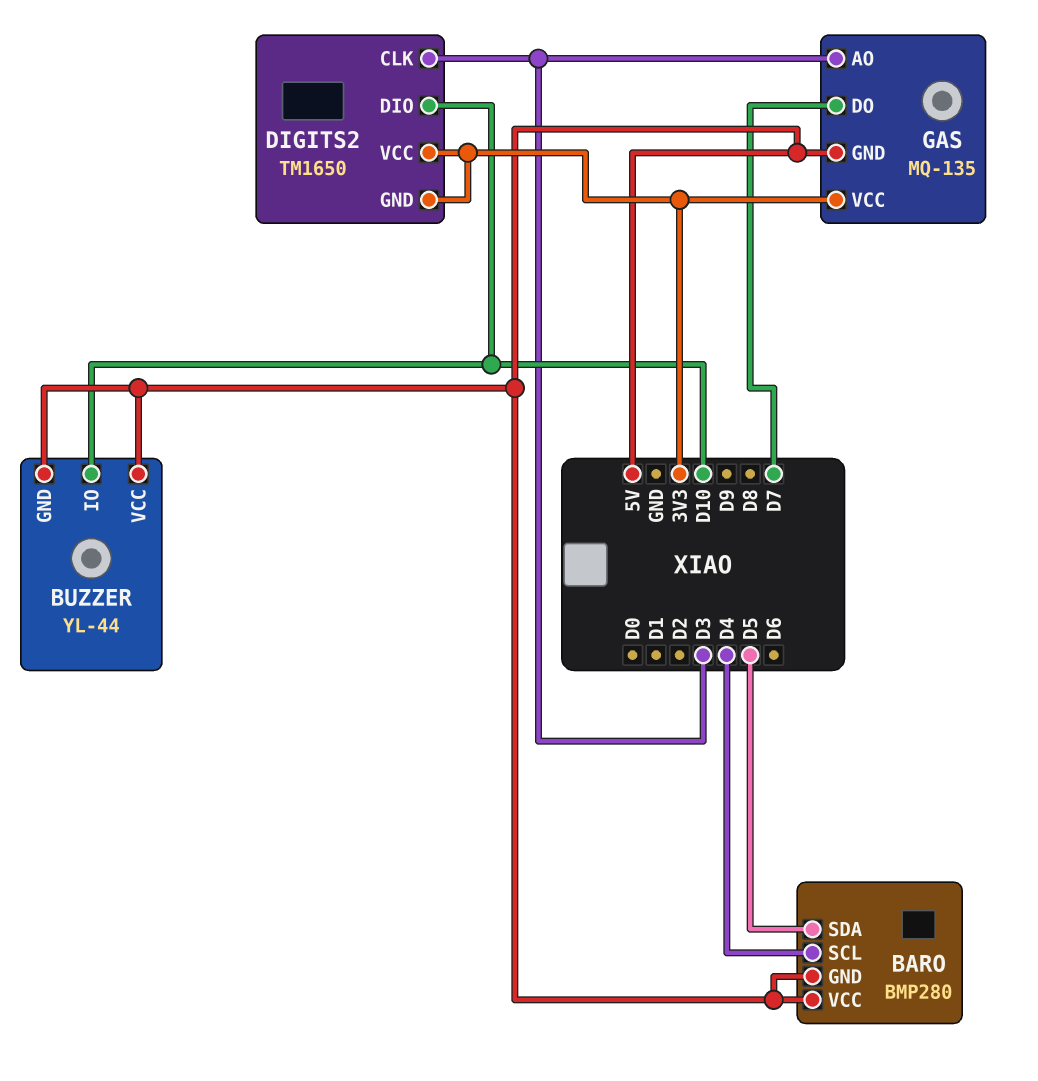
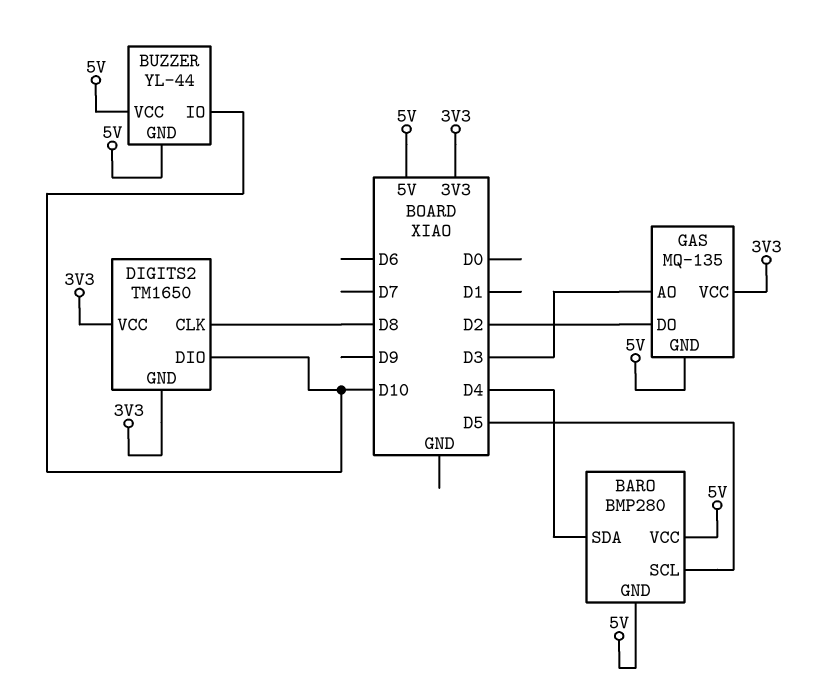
BARO pin SCL: D4 -> D5
BARO pin SDA: D5 -> D4
DIGITS2 pin CLK: D3 -> D8
GAS pin DO: D7 -> D2

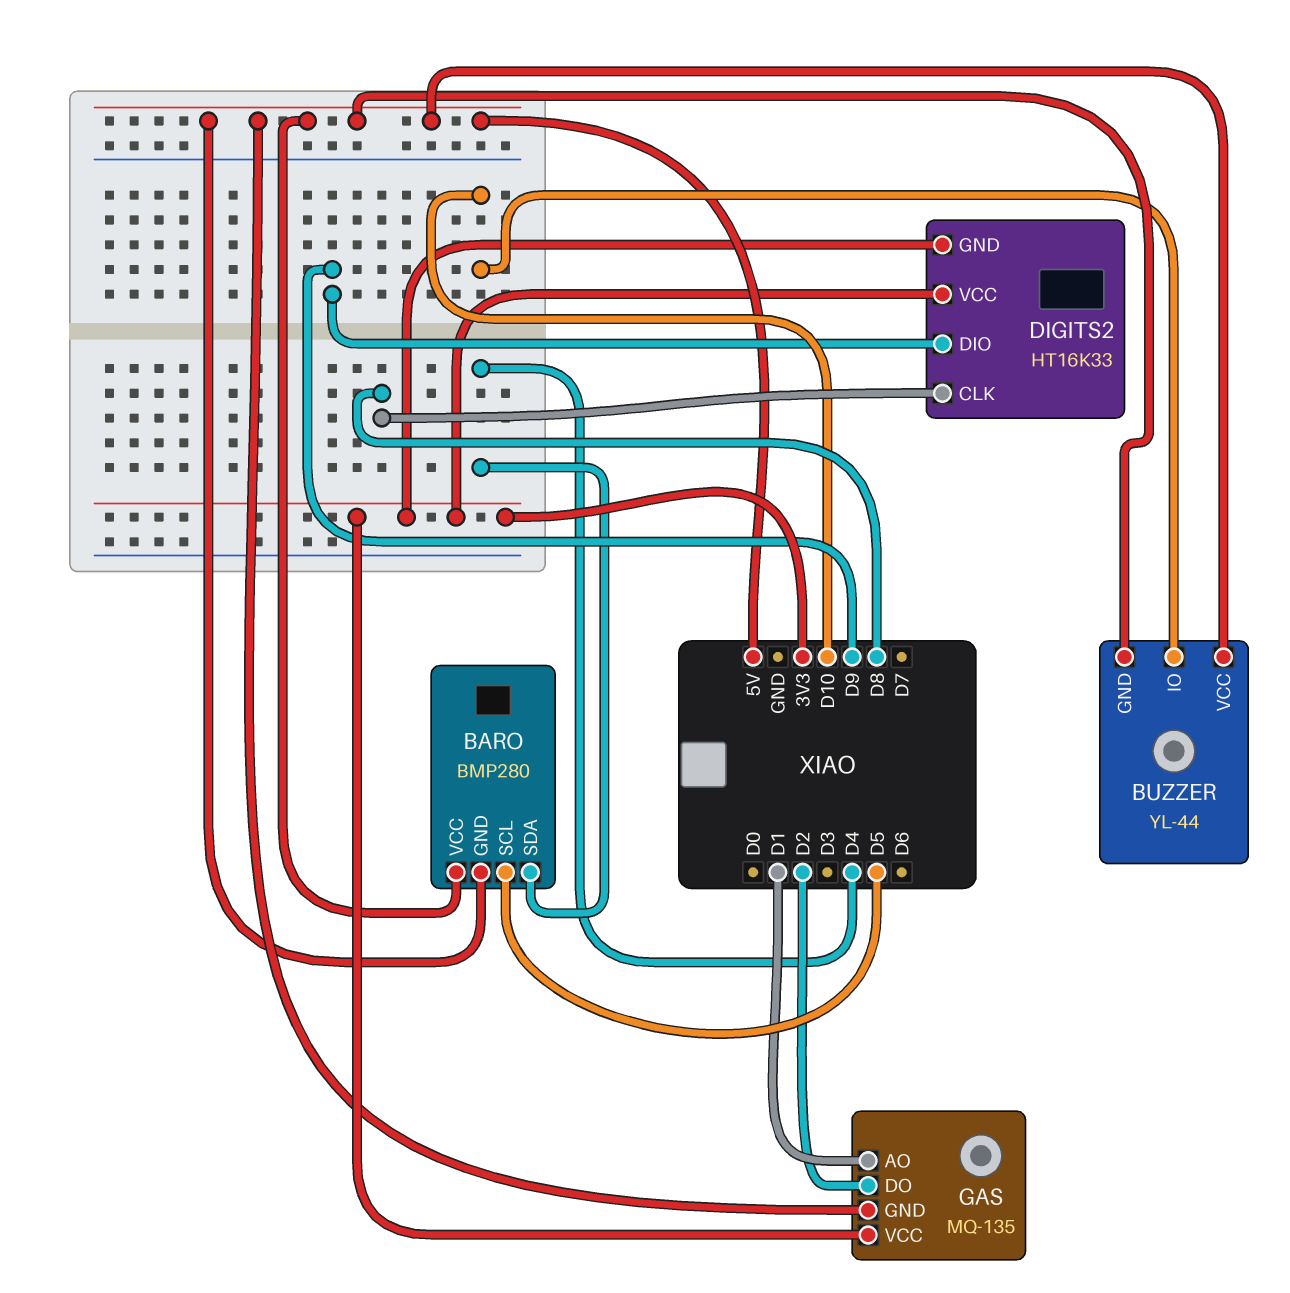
DIGITS2: TM1650 -> HT16K33
DIGITS2 pin DIO: D10 -> D9
GAS pin AO: D3 -> D1

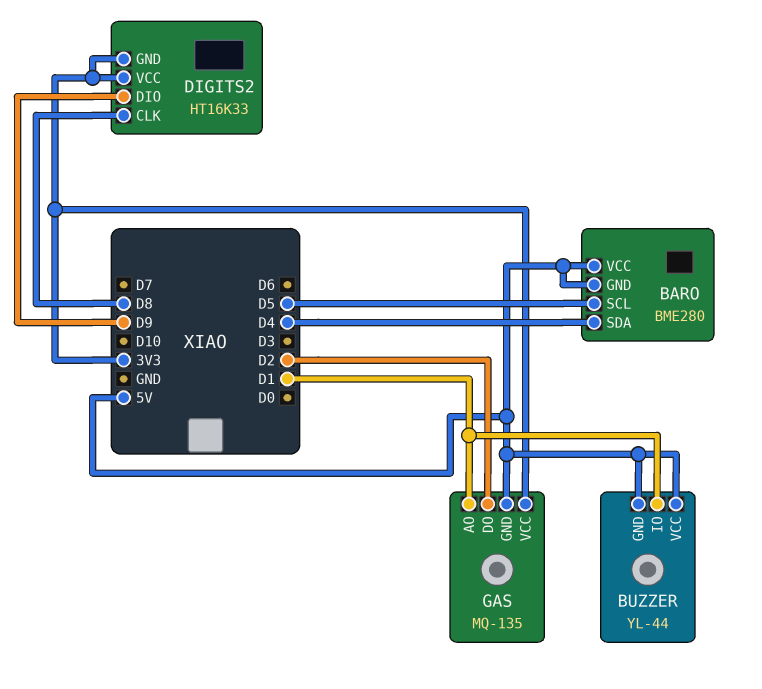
BARO: BMP280 -> BME280
BUZZER pin IO: D10 -> D1

